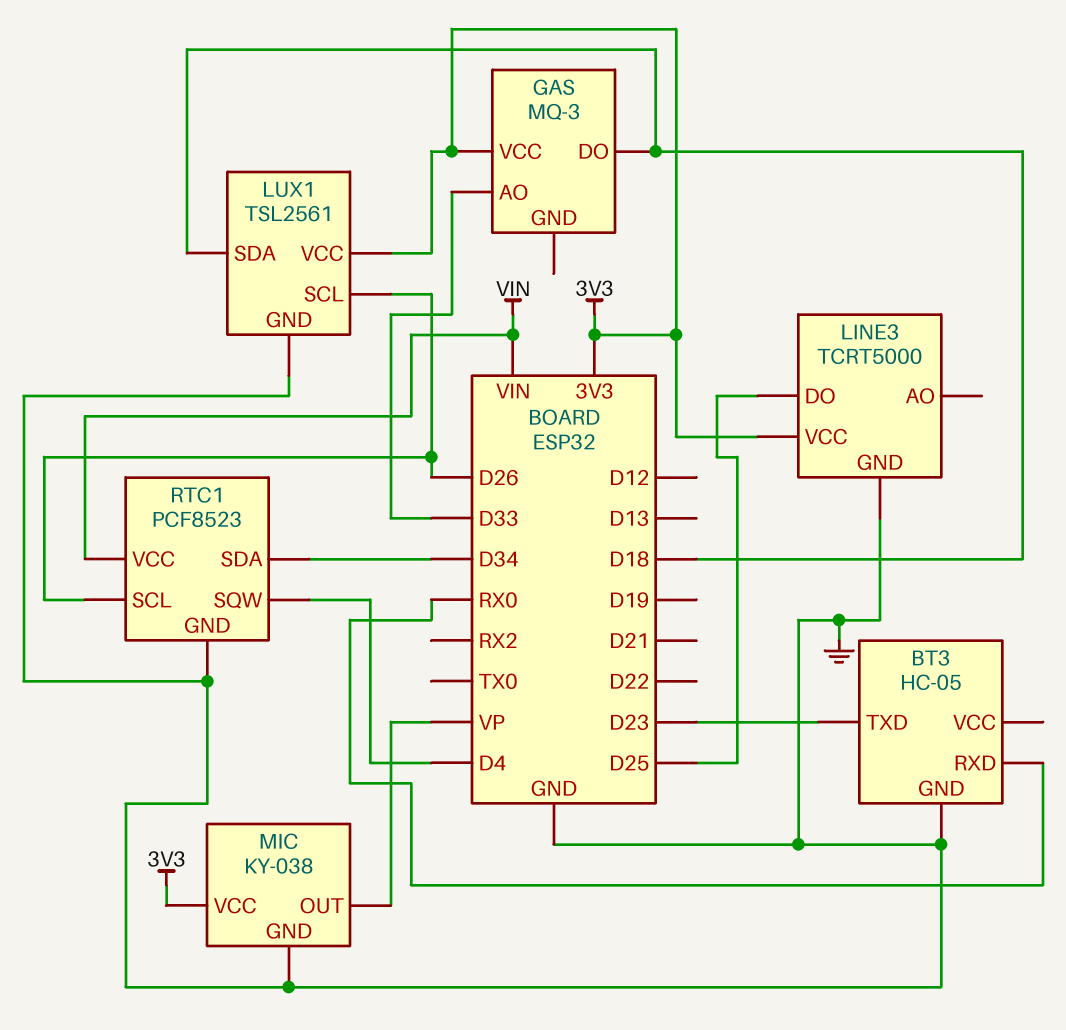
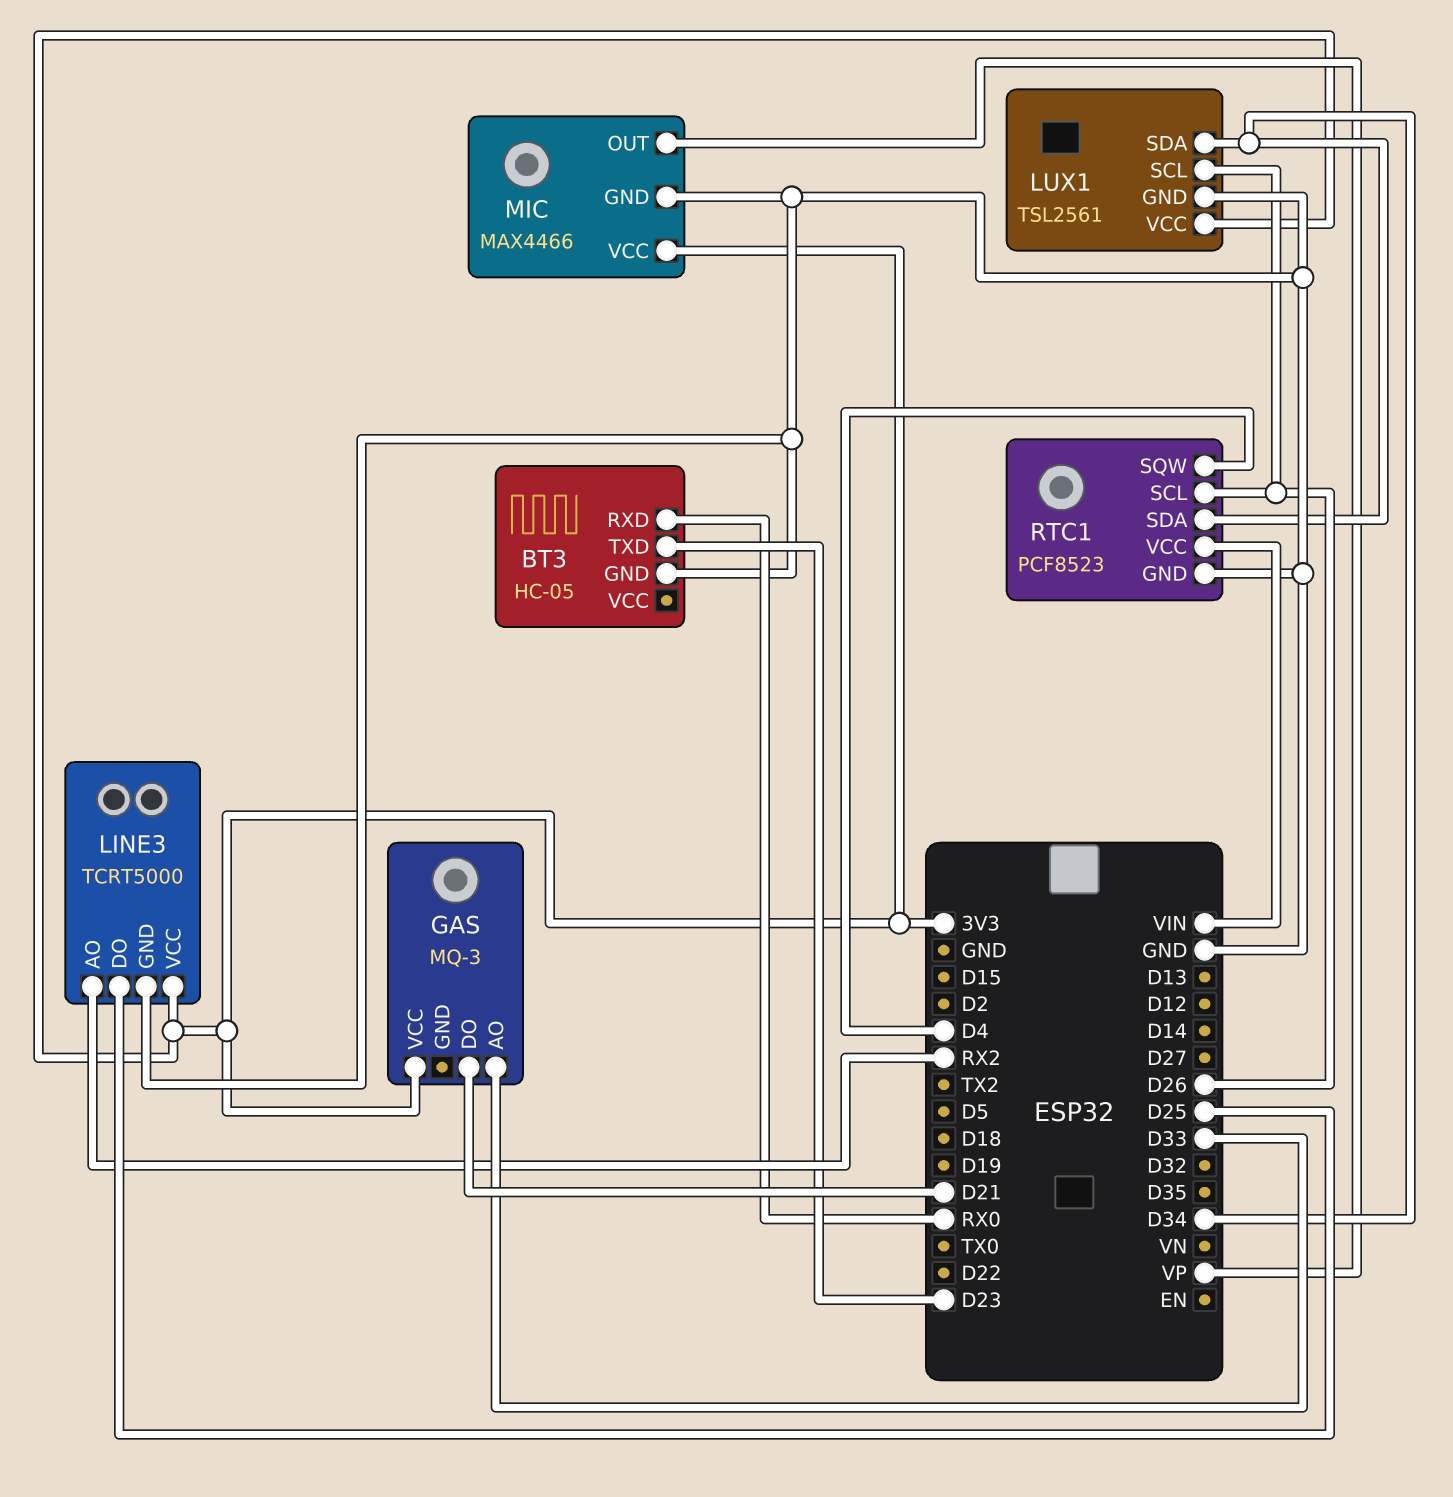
GAS pin DO: D18 -> D21
LINE3 pin AO: none -> RX2
LUX1 pin SDA: D18 -> D34
MIC: KY-038 -> MAX4466

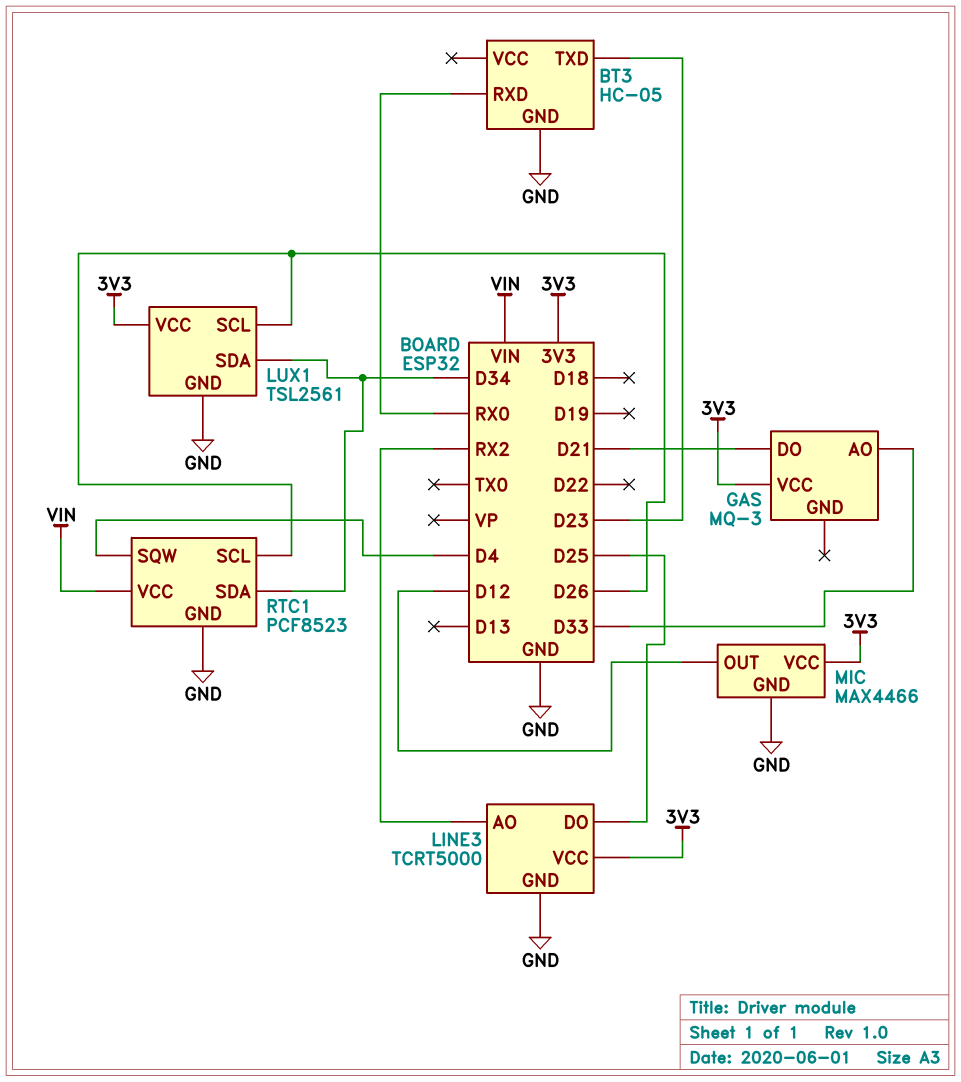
MIC pin OUT: VP -> D12

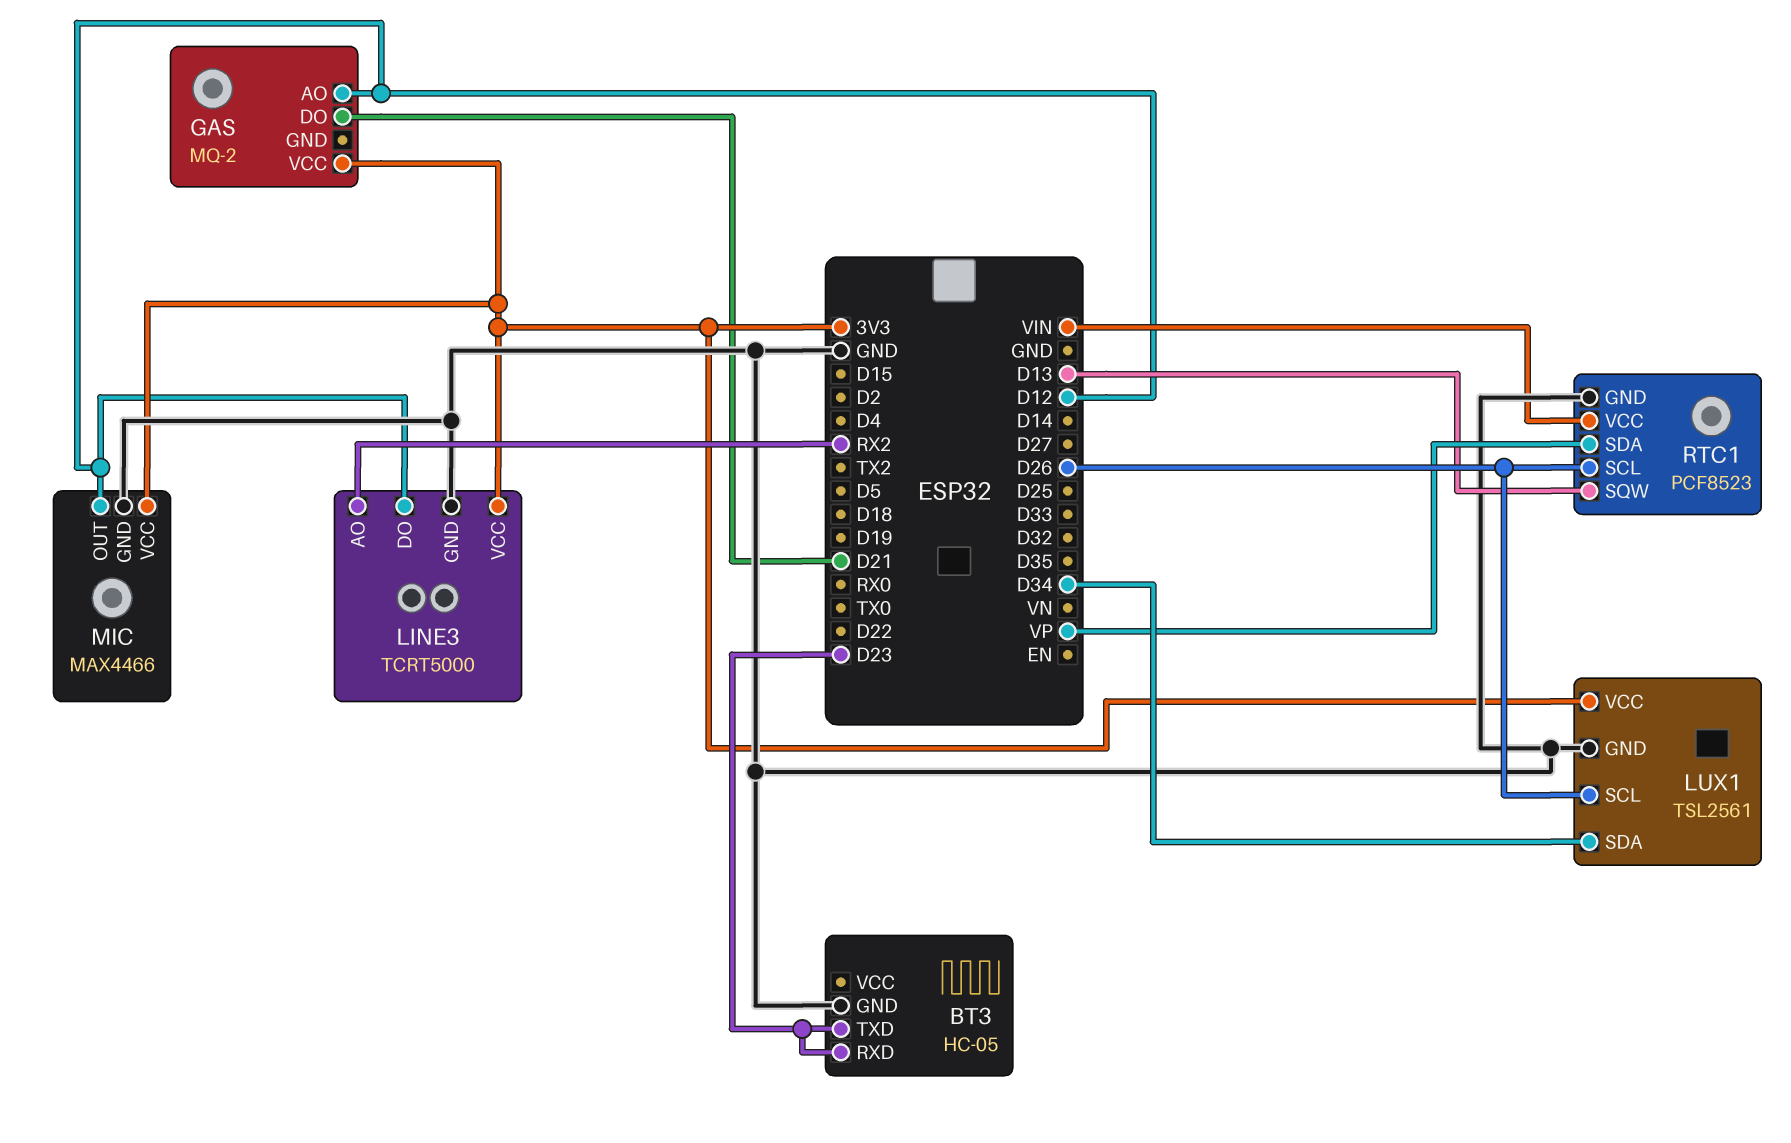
BT3 pin RXD: RX0 -> D23
GAS: MQ-3 -> MQ-2
GAS pin AO: D33 -> D12
LINE3 pin DO: D25 -> D12
RTC1 pin SDA: D34 -> VP
RTC1 pin SQW: D4 -> D13

